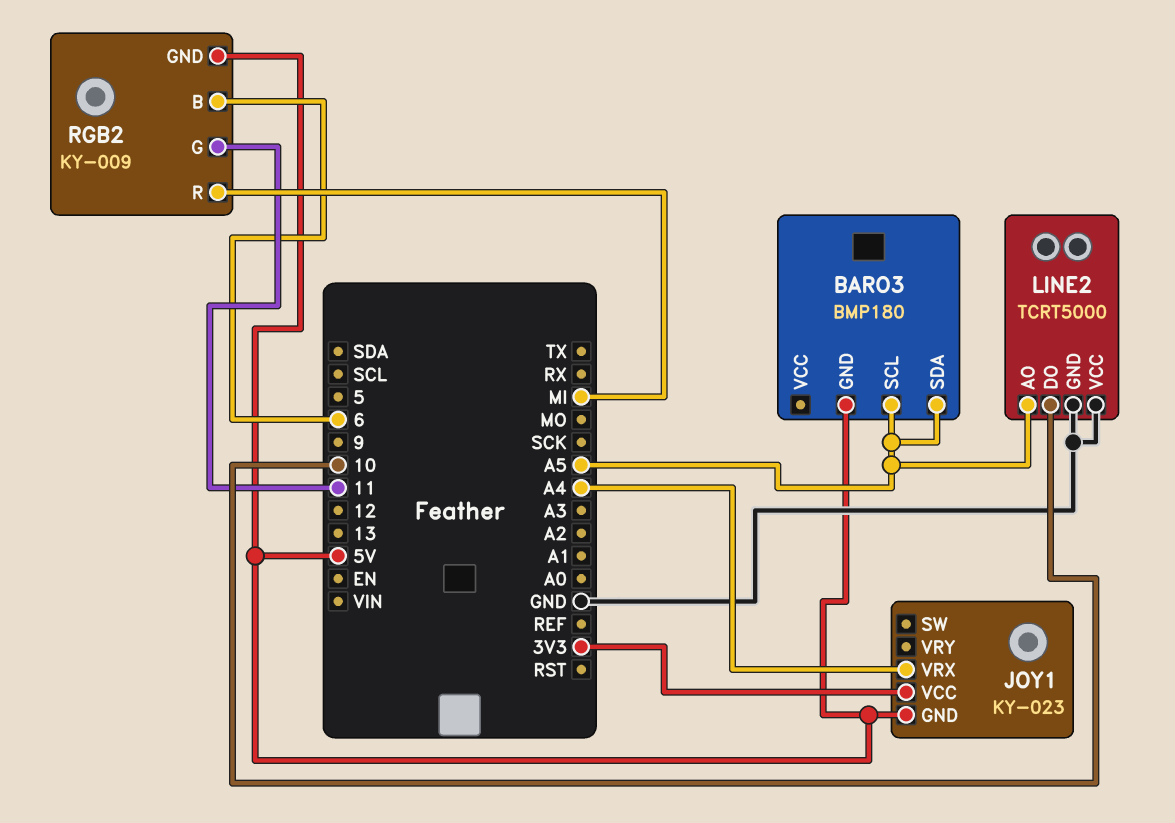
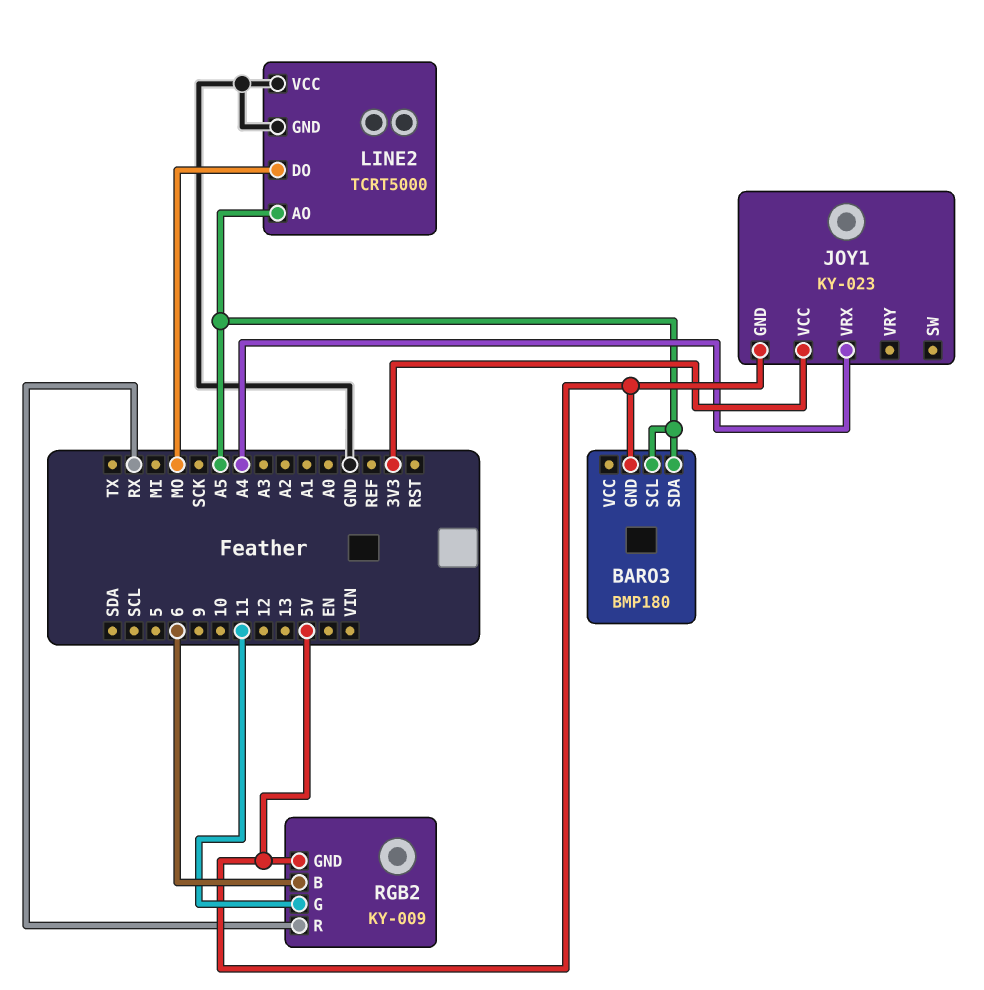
LINE2 pin DO: 10 -> MO
RGB2 pin R: MI -> RX

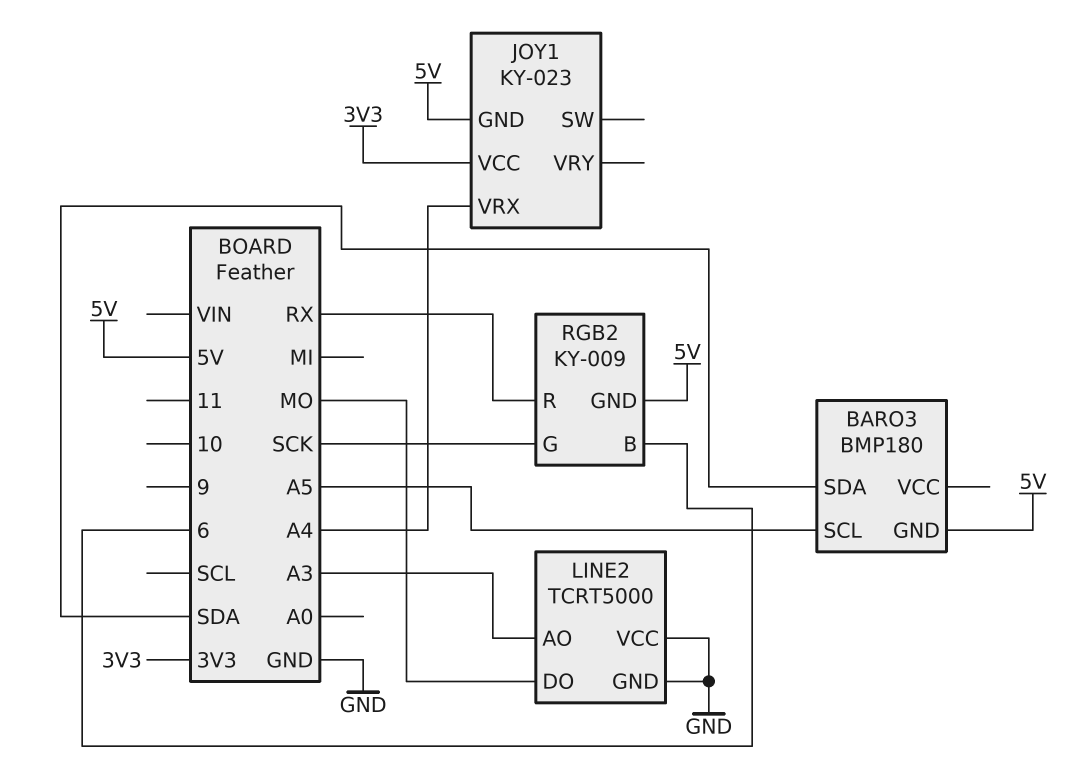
BARO3 pin SDA: A5 -> SDA
LINE2 pin AO: A5 -> A3
RGB2 pin G: 11 -> SCK

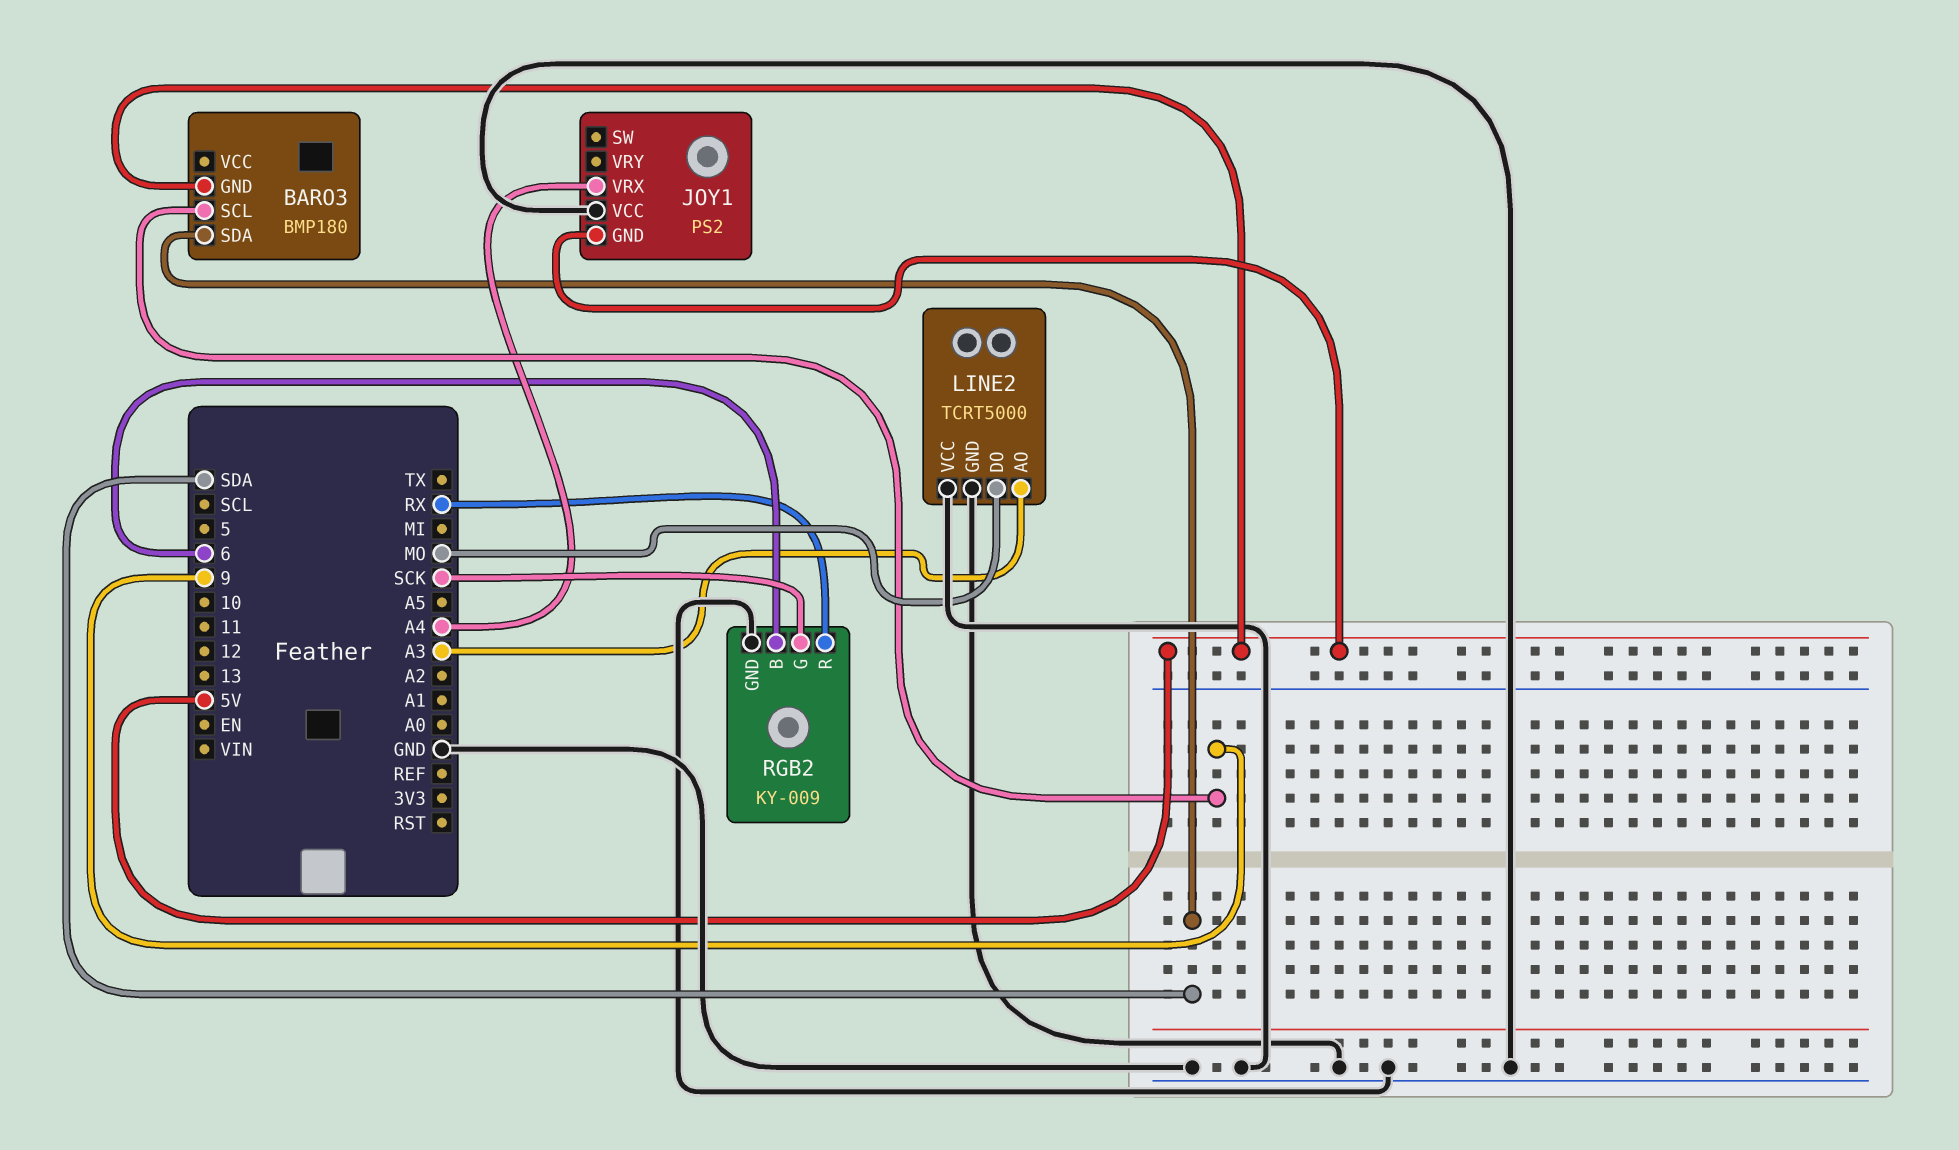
BARO3 pin SCL: A5 -> 9
JOY1: KY-023 -> PS2
JOY1 pin VCC: 3V3 -> GND
RGB2 pin GND: 5V -> GND

